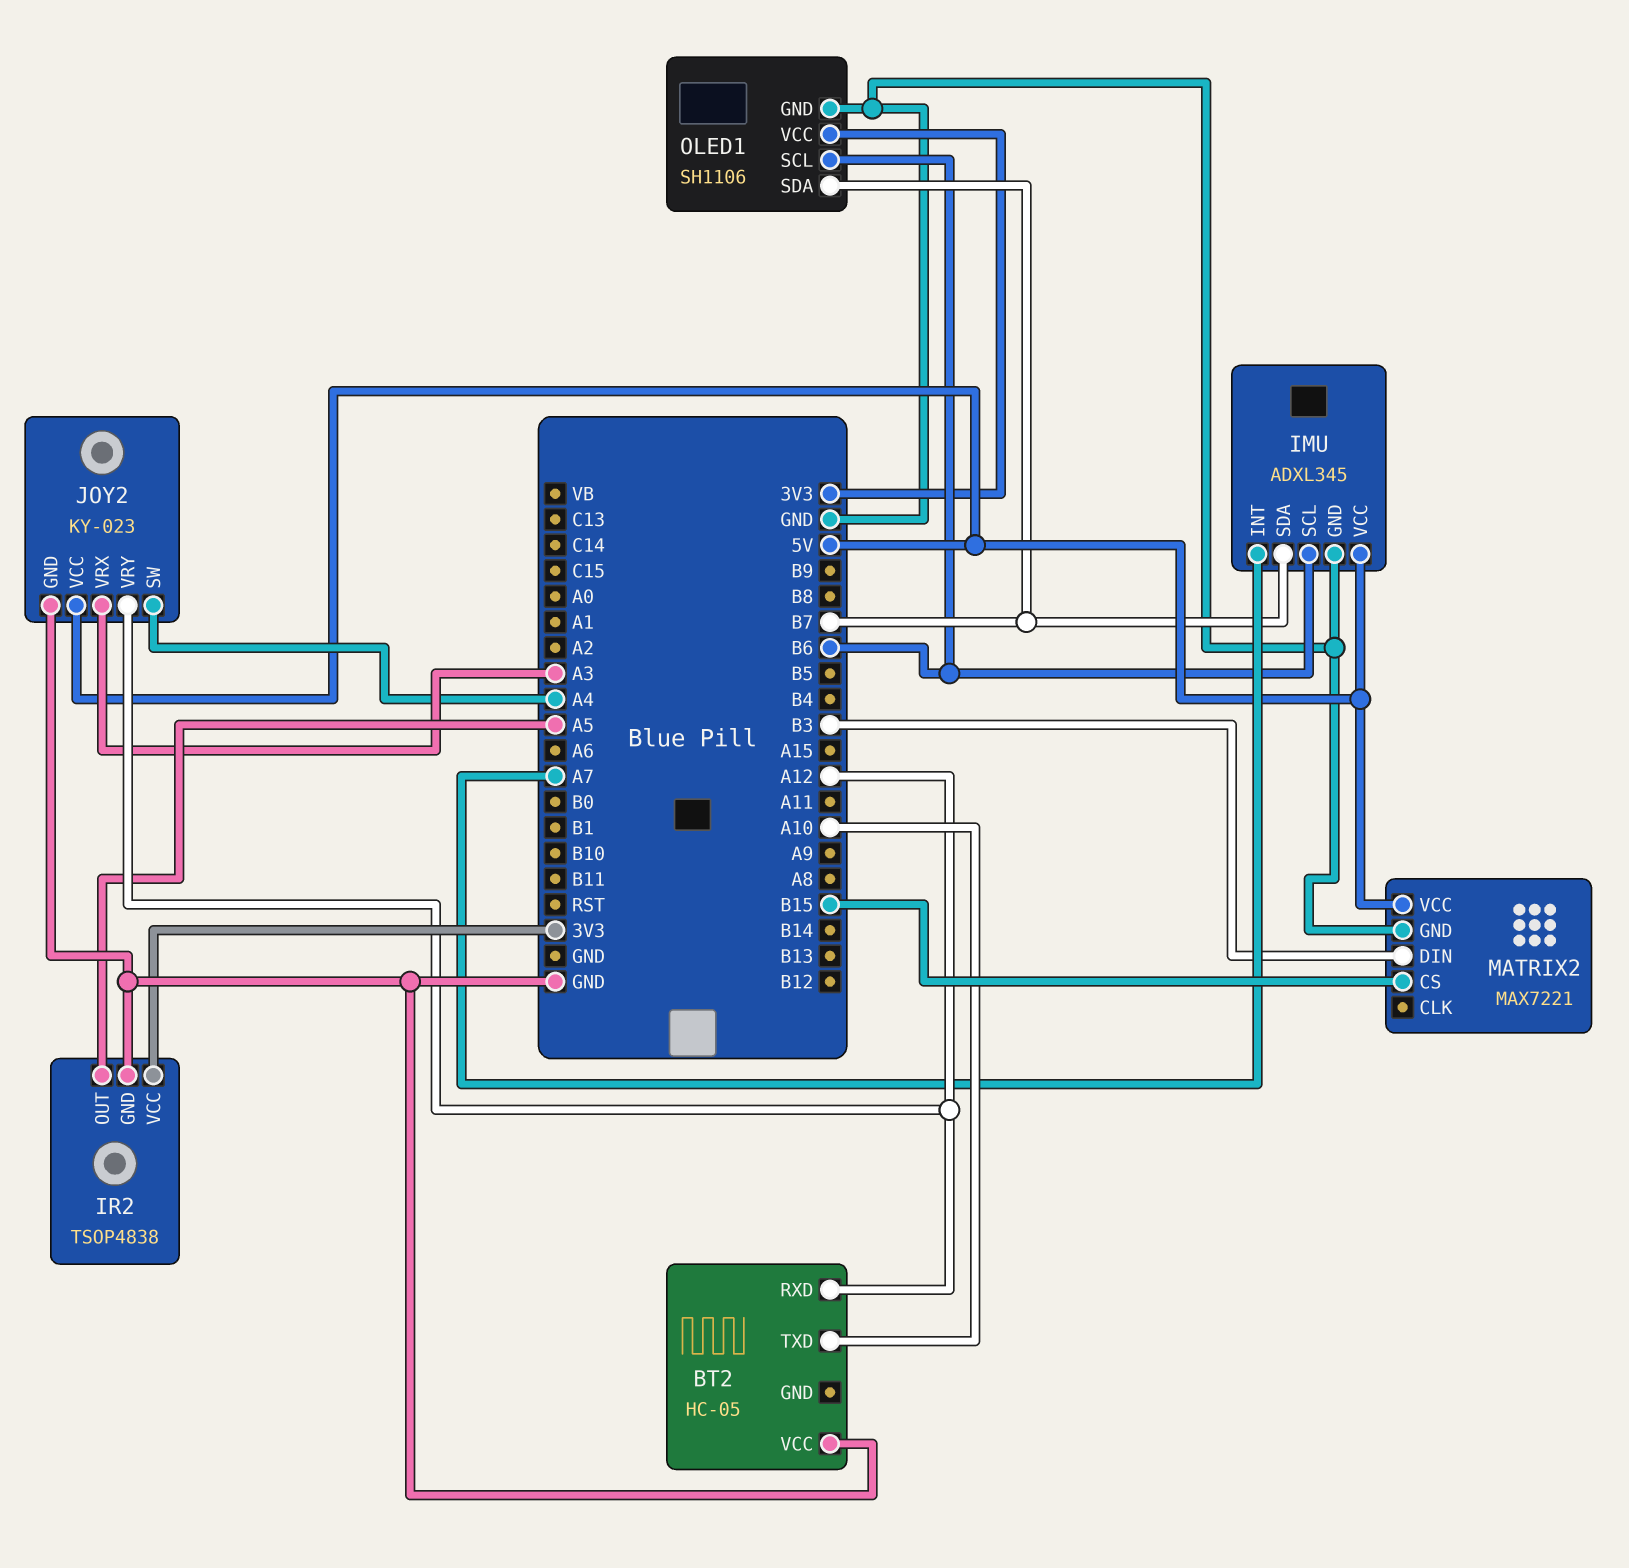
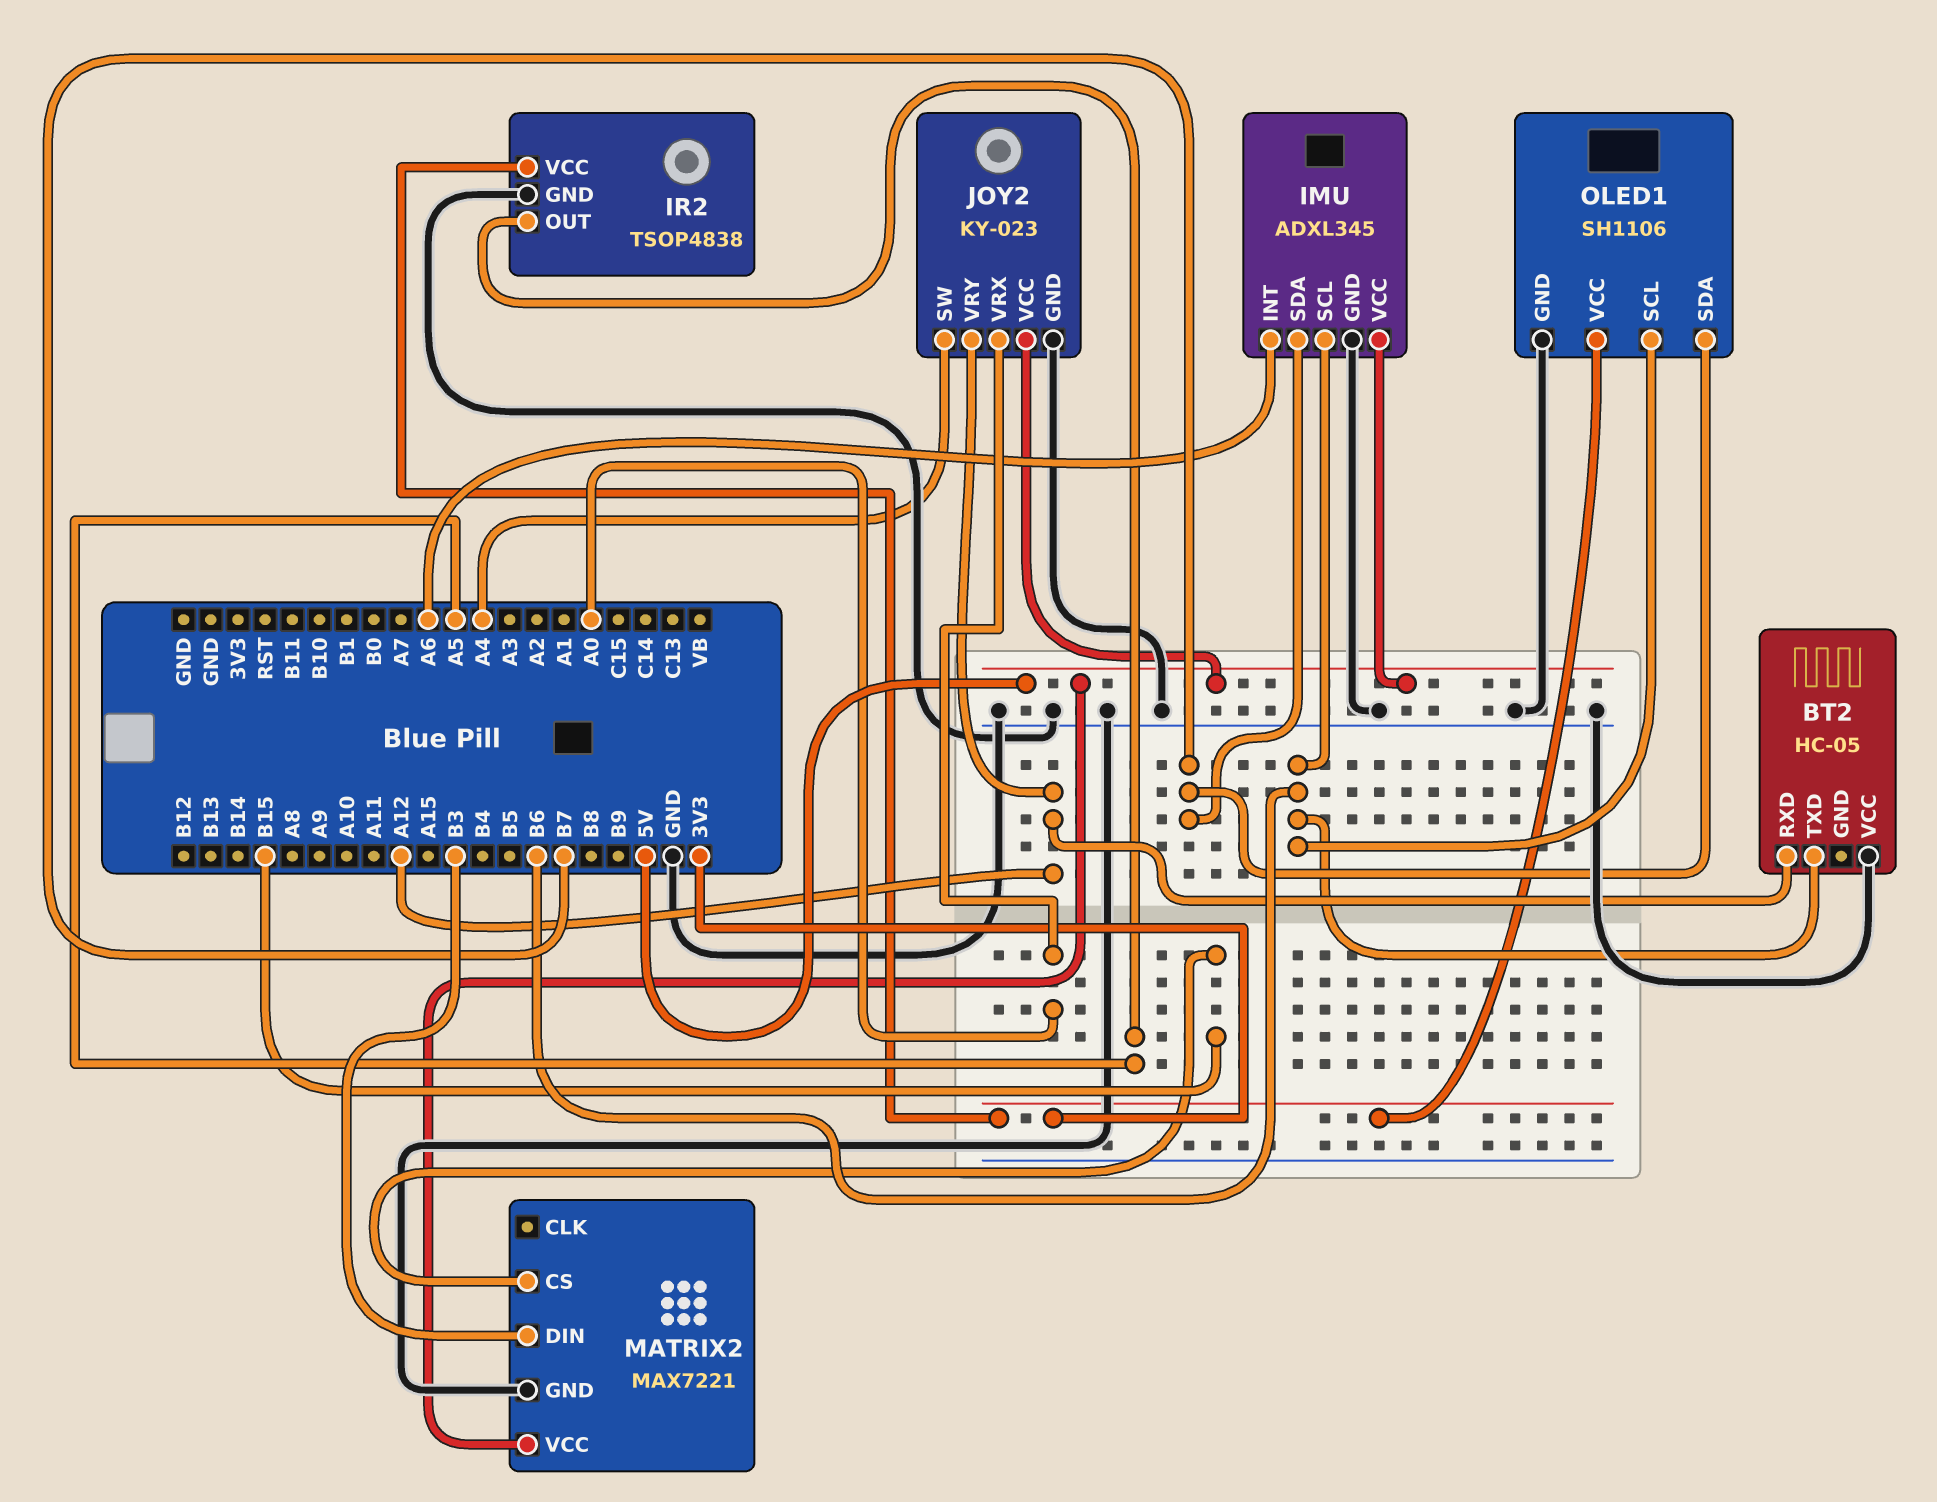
BT2 pin TXD: A10 -> B6
IMU pin INT: A7 -> A6
JOY2 pin VRX: A3 -> A0

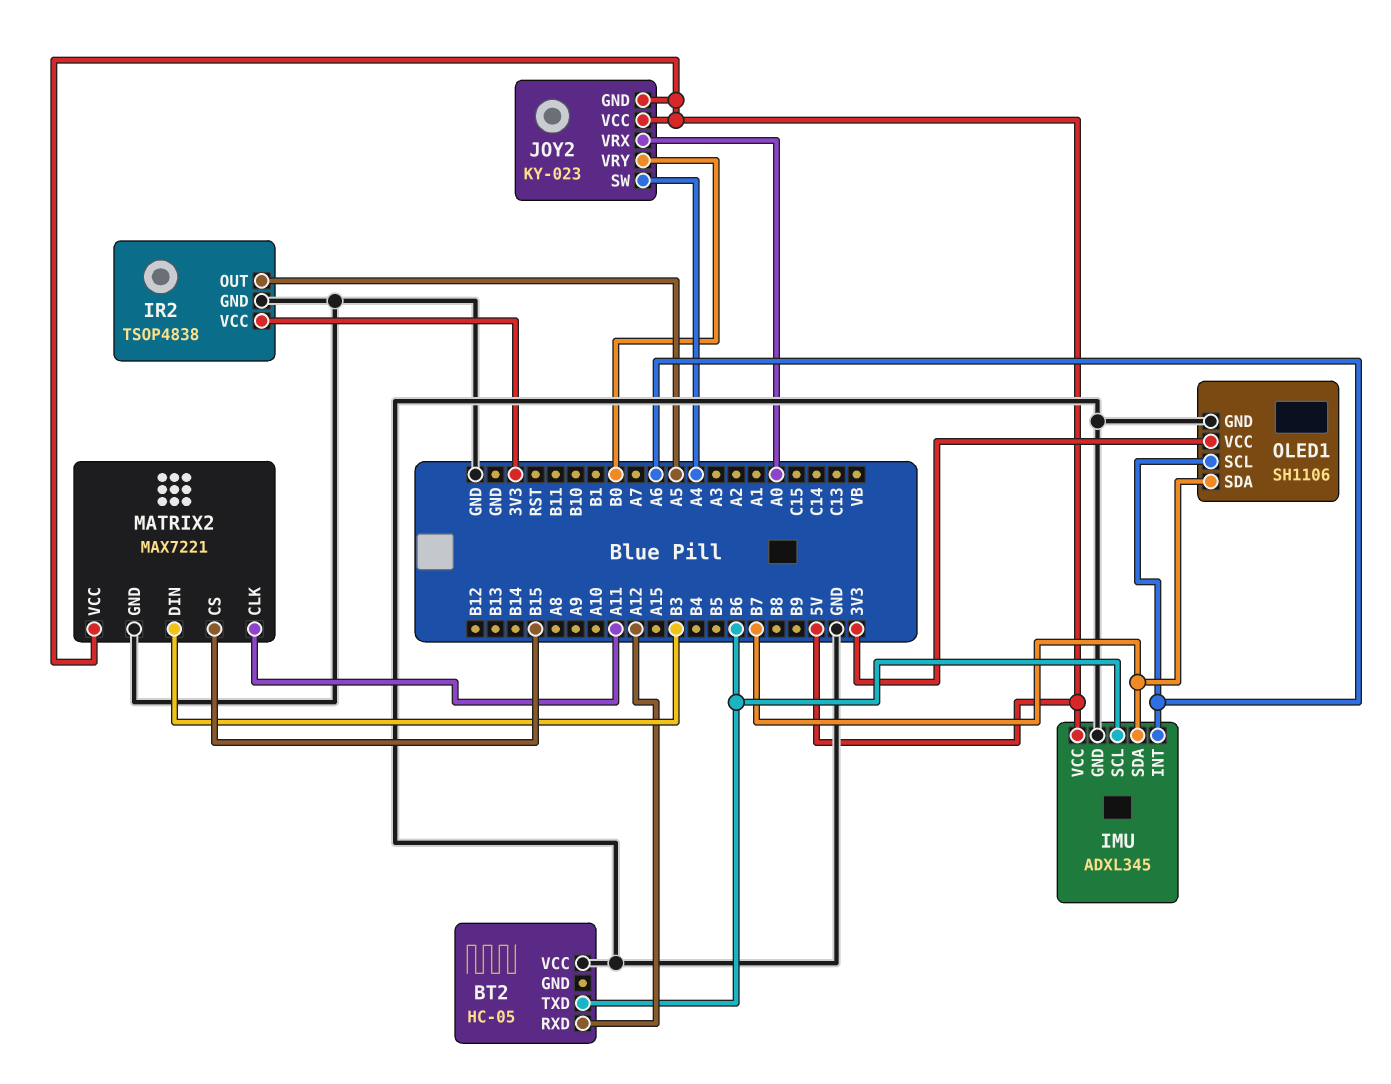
JOY2 pin GND: GND -> 5V
JOY2 pin VRY: A12 -> B0
MATRIX2 pin CLK: none -> A11
OLED1 pin SCL: B6 -> A6

